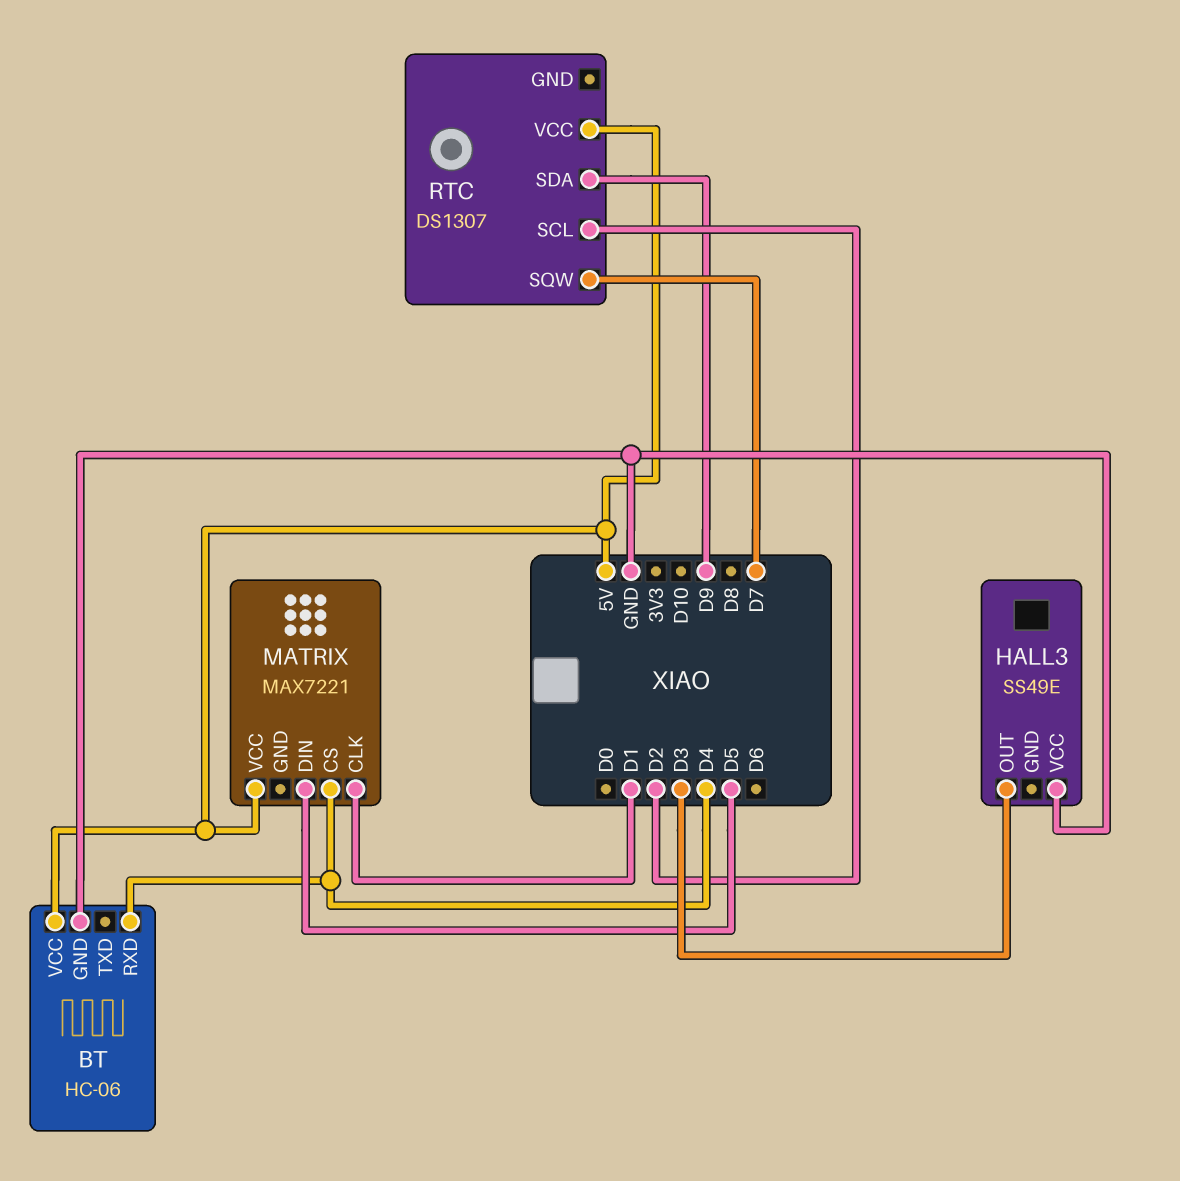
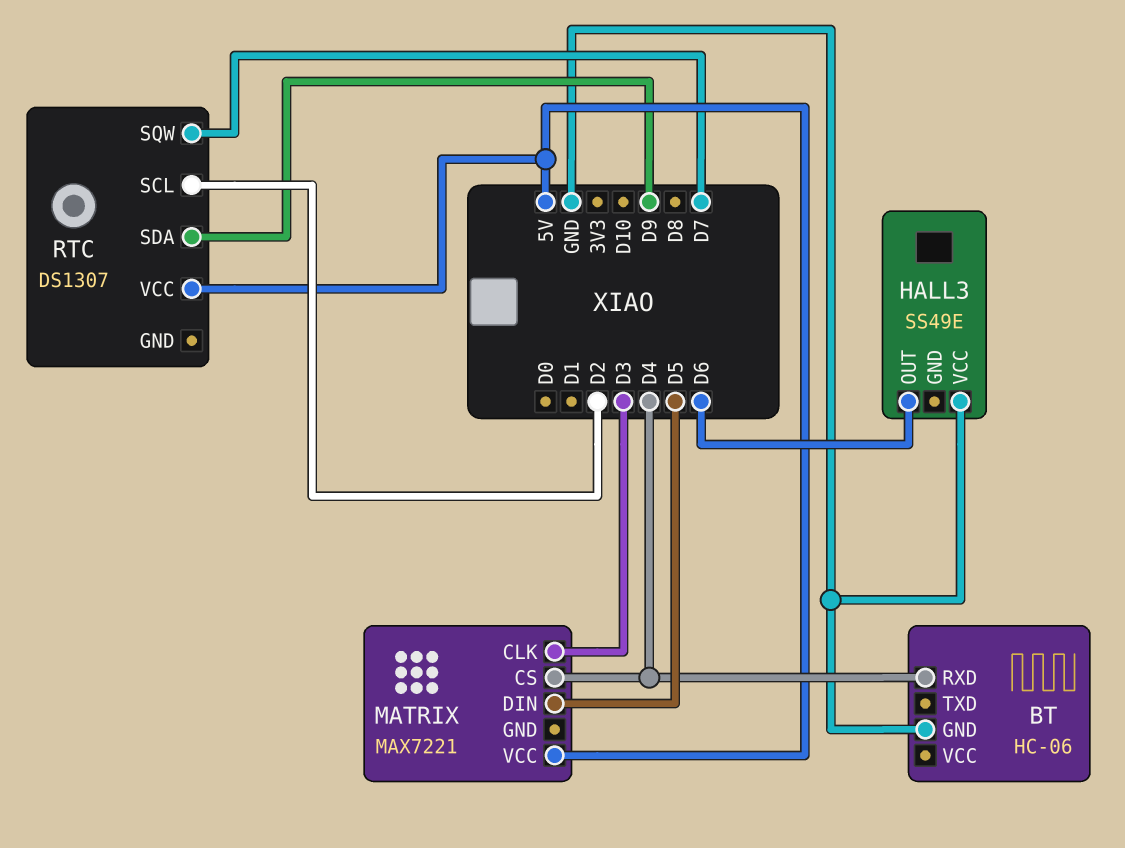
BT pin VCC: 5V -> none
HALL3 pin OUT: D3 -> D6
MATRIX pin CLK: D1 -> D3

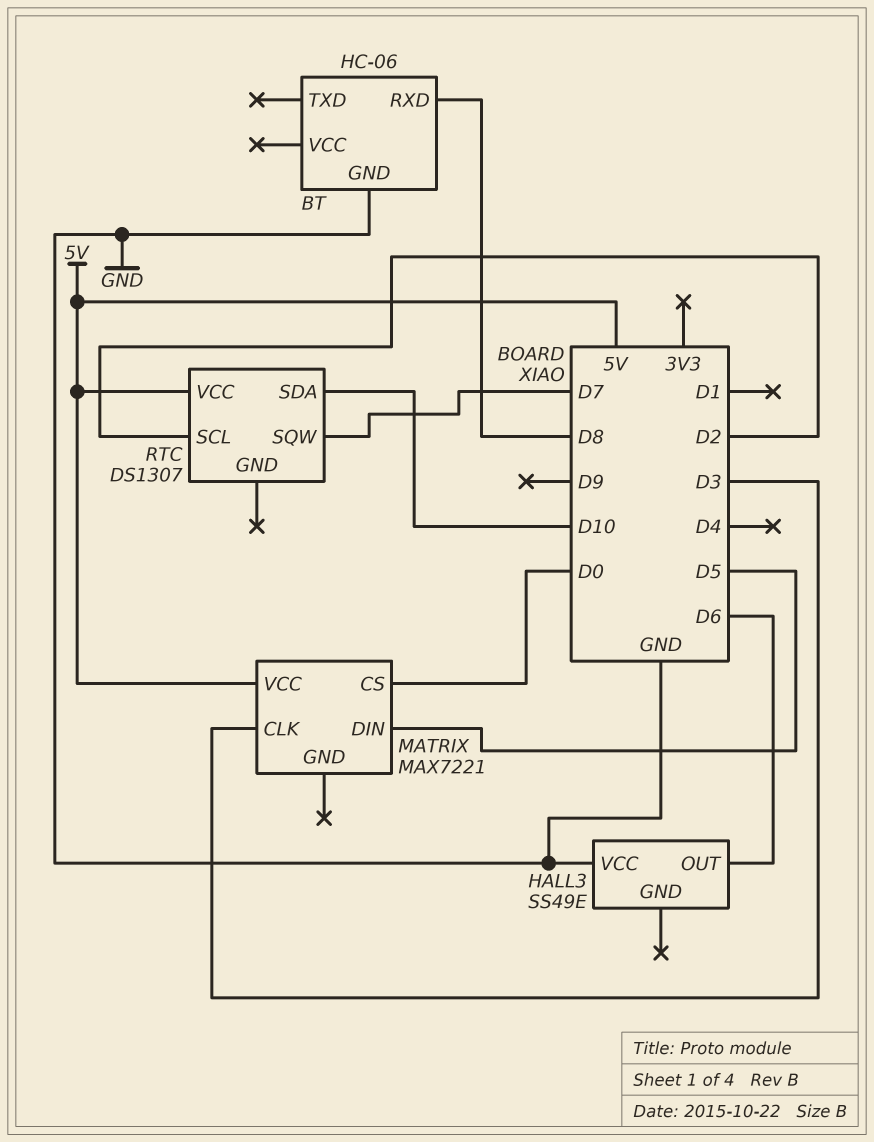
BT pin RXD: D4 -> D8
MATRIX pin CS: D4 -> D0
RTC pin SDA: D9 -> D10

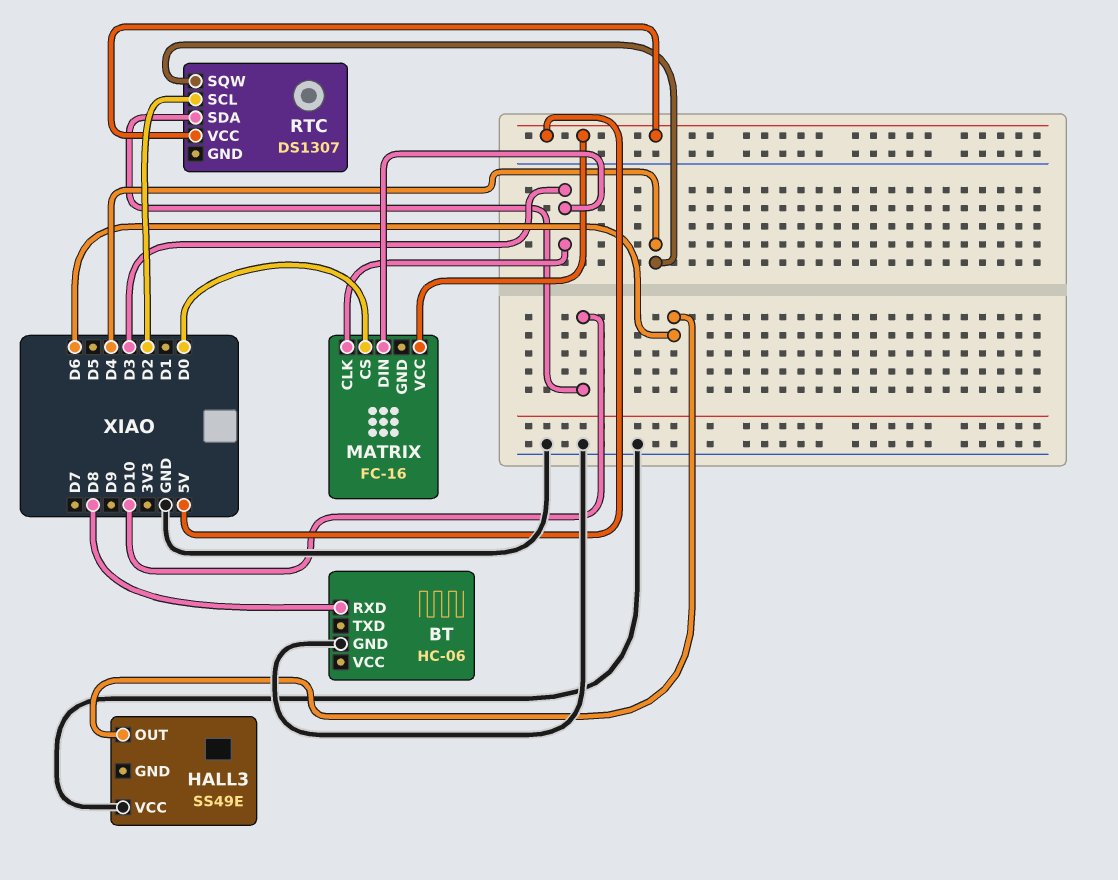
MATRIX: MAX7221 -> FC-16
MATRIX pin DIN: D5 -> D3
RTC pin SQW: D7 -> D4

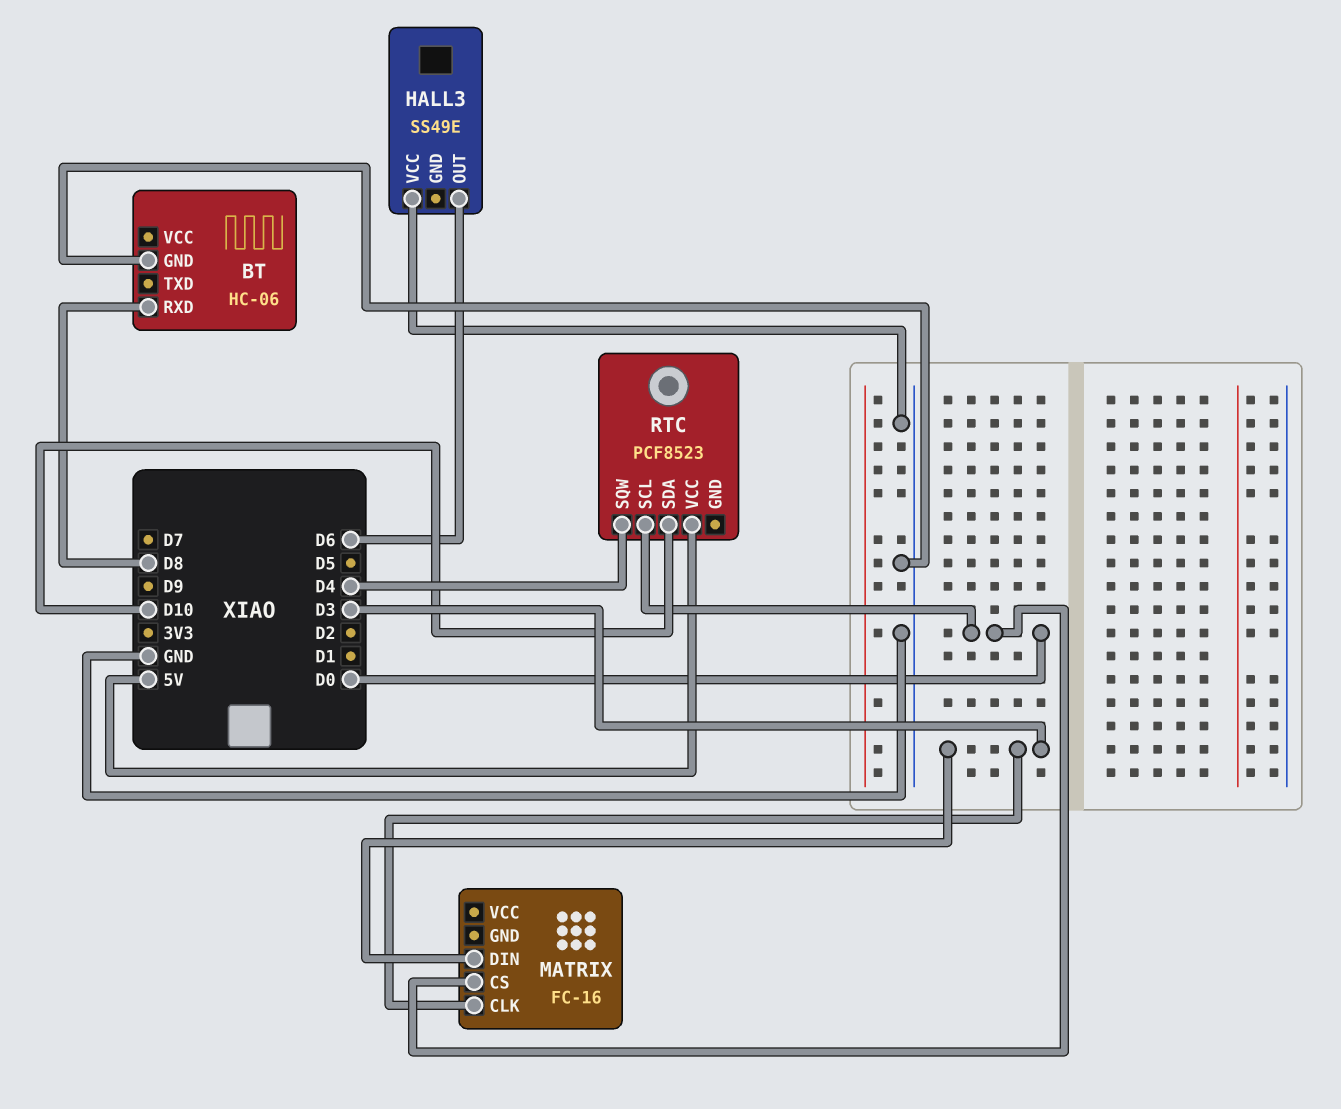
MATRIX pin VCC: 5V -> none
RTC: DS1307 -> PCF8523
RTC pin SCL: D2 -> D0

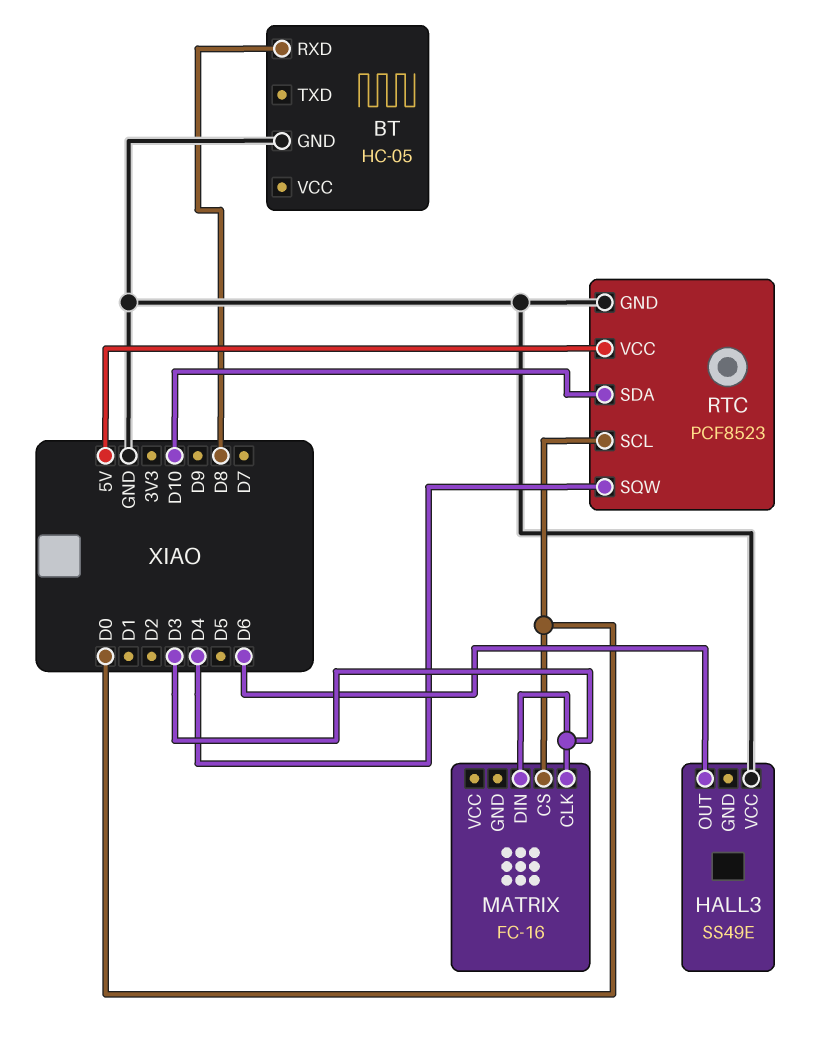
BT: HC-06 -> HC-05
RTC pin GND: none -> GND

